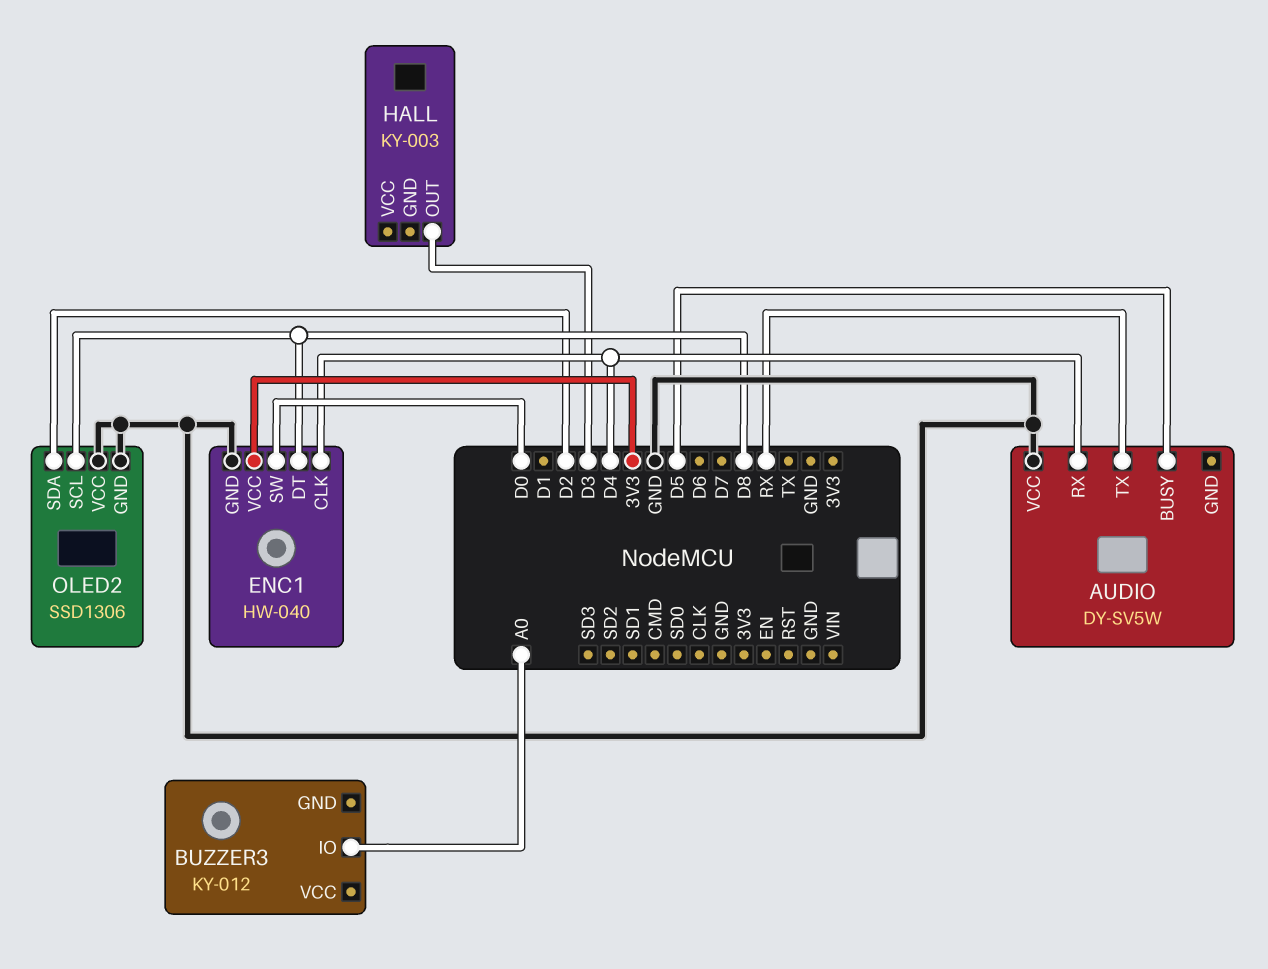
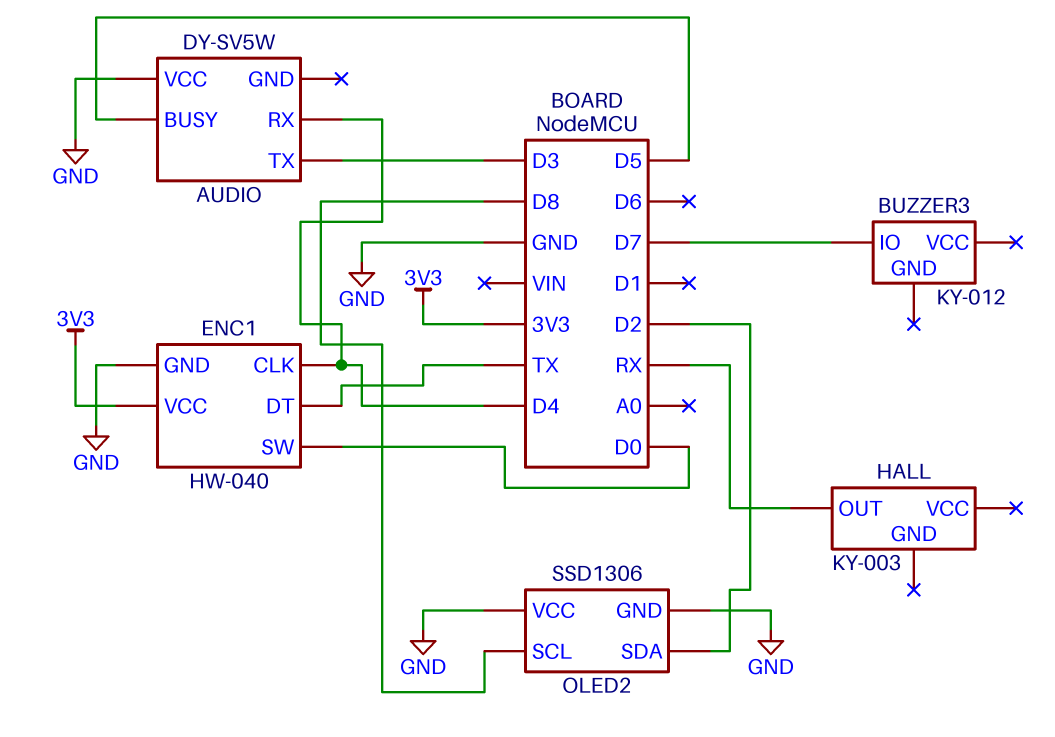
AUDIO pin TX: RX -> D3
BUZZER3 pin IO: A0 -> D7
ENC1 pin DT: D8 -> TX
HALL pin OUT: D3 -> RX

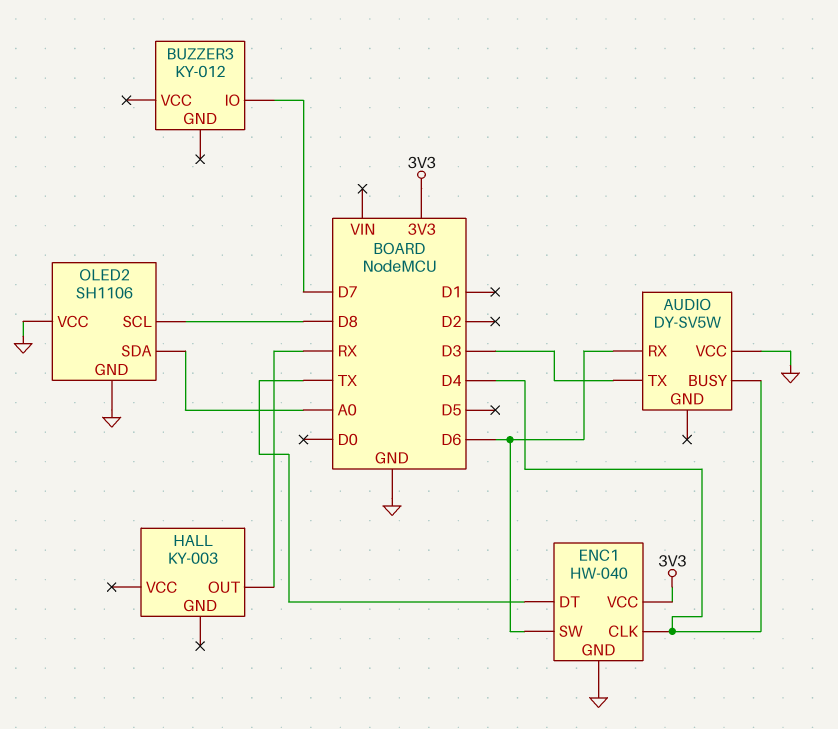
AUDIO pin BUSY: D5 -> D4
AUDIO pin RX: D4 -> D6
ENC1 pin SW: D0 -> D6
OLED2: SSD1306 -> SH1106
OLED2 pin SDA: D2 -> A0

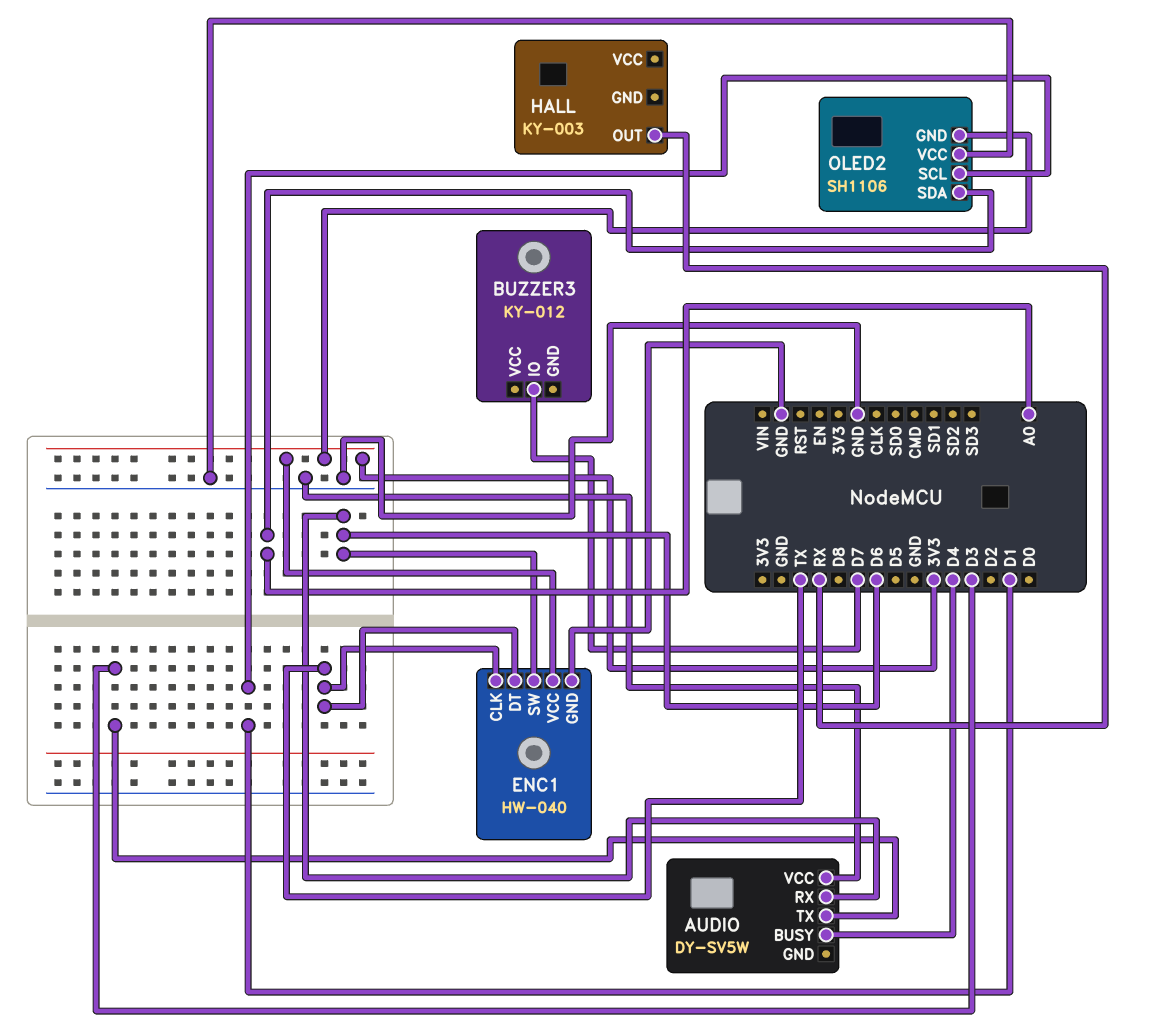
ENC1 pin CLK: D4 -> TX
OLED2 pin GND: GND -> 3V3
OLED2 pin SCL: D8 -> D1

